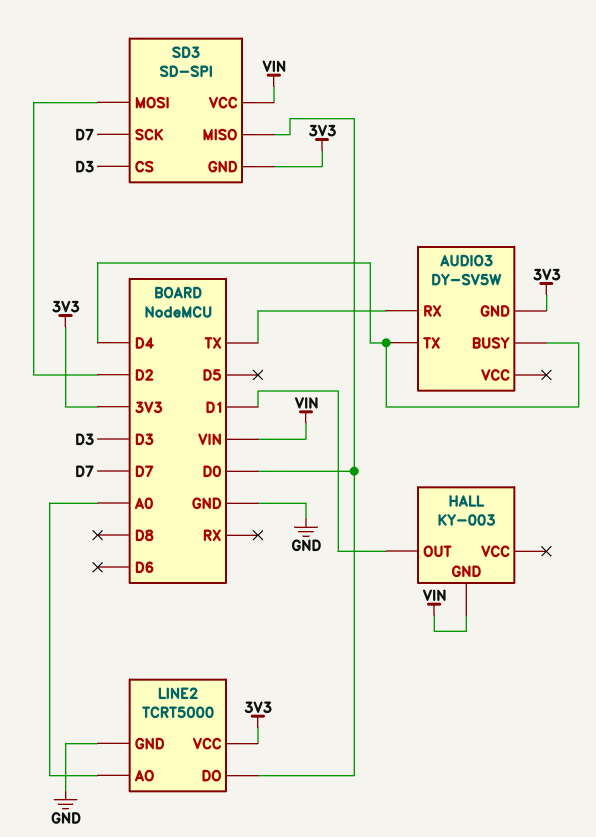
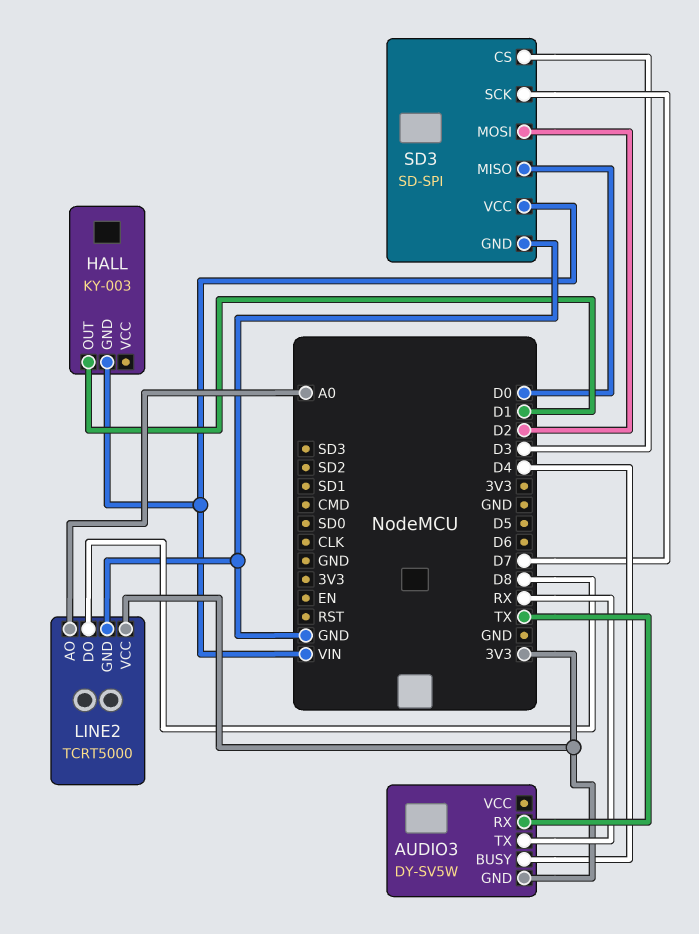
AUDIO3 pin TX: D4 -> RX
LINE2 pin DO: D0 -> D8
SD3 pin GND: 3V3 -> GND

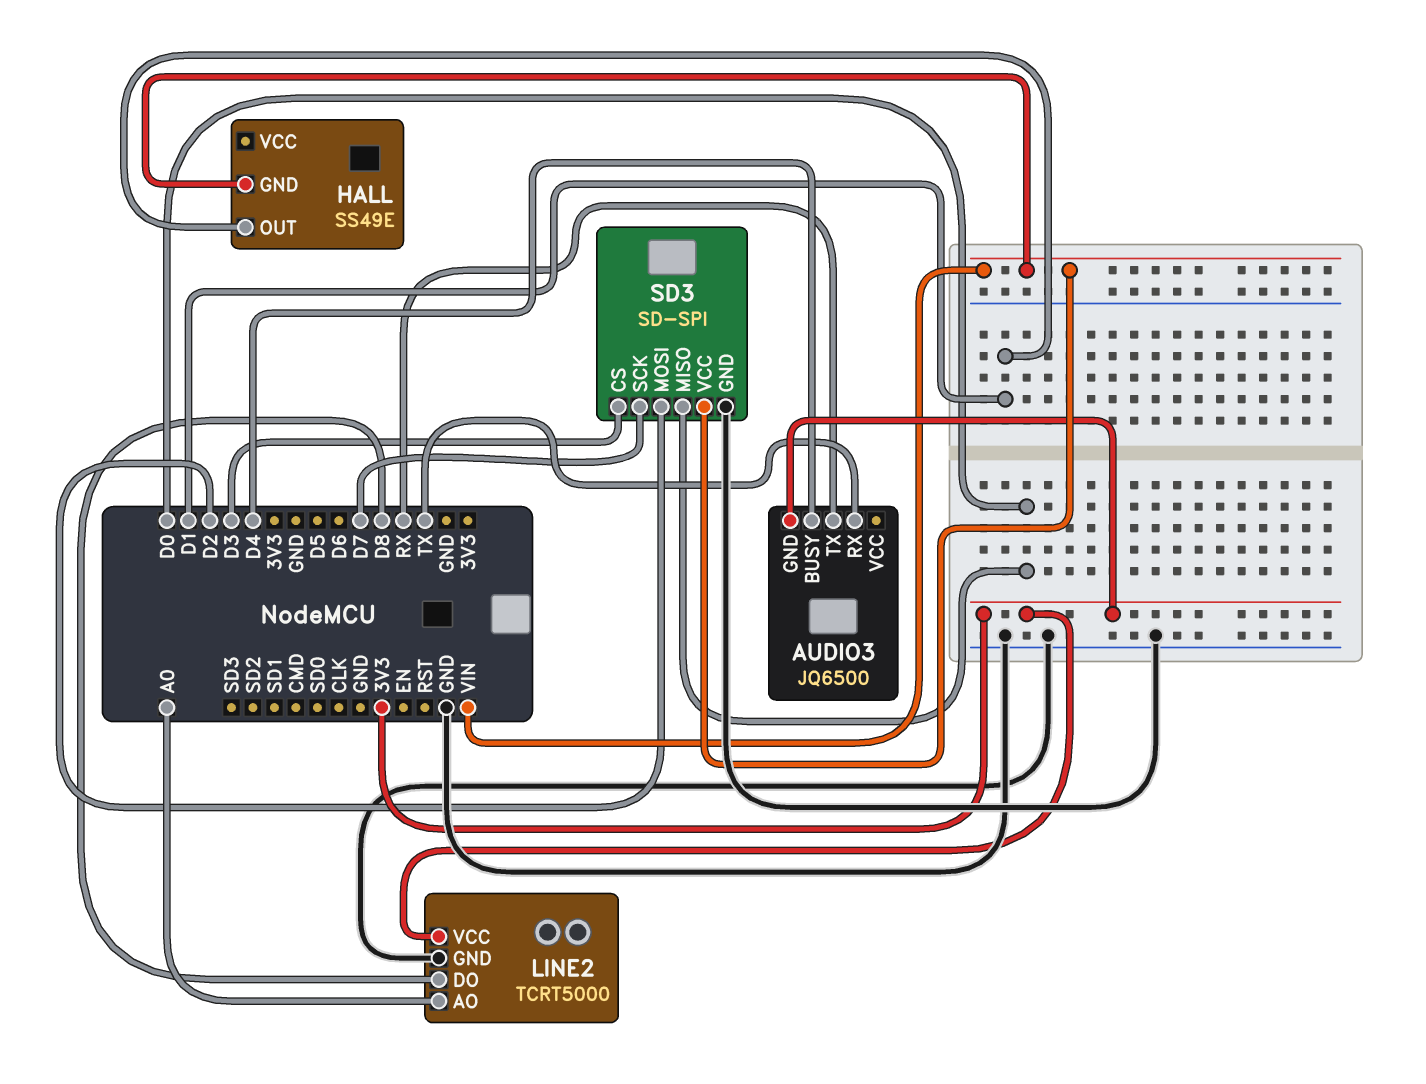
AUDIO3: DY-SV5W -> JQ6500
HALL: KY-003 -> SS49E

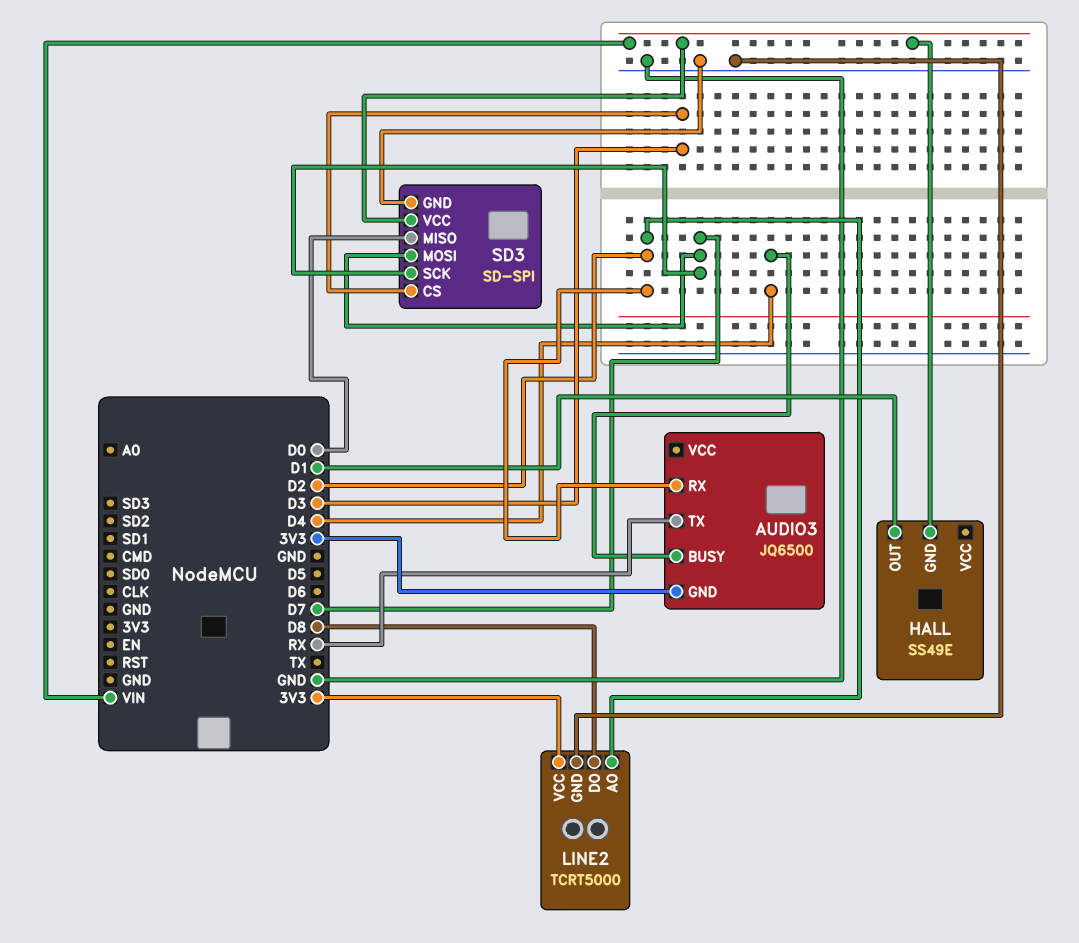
AUDIO3 pin RX: TX -> D2
LINE2 pin AO: A0 -> D2
SD3 pin MOSI: D2 -> D7

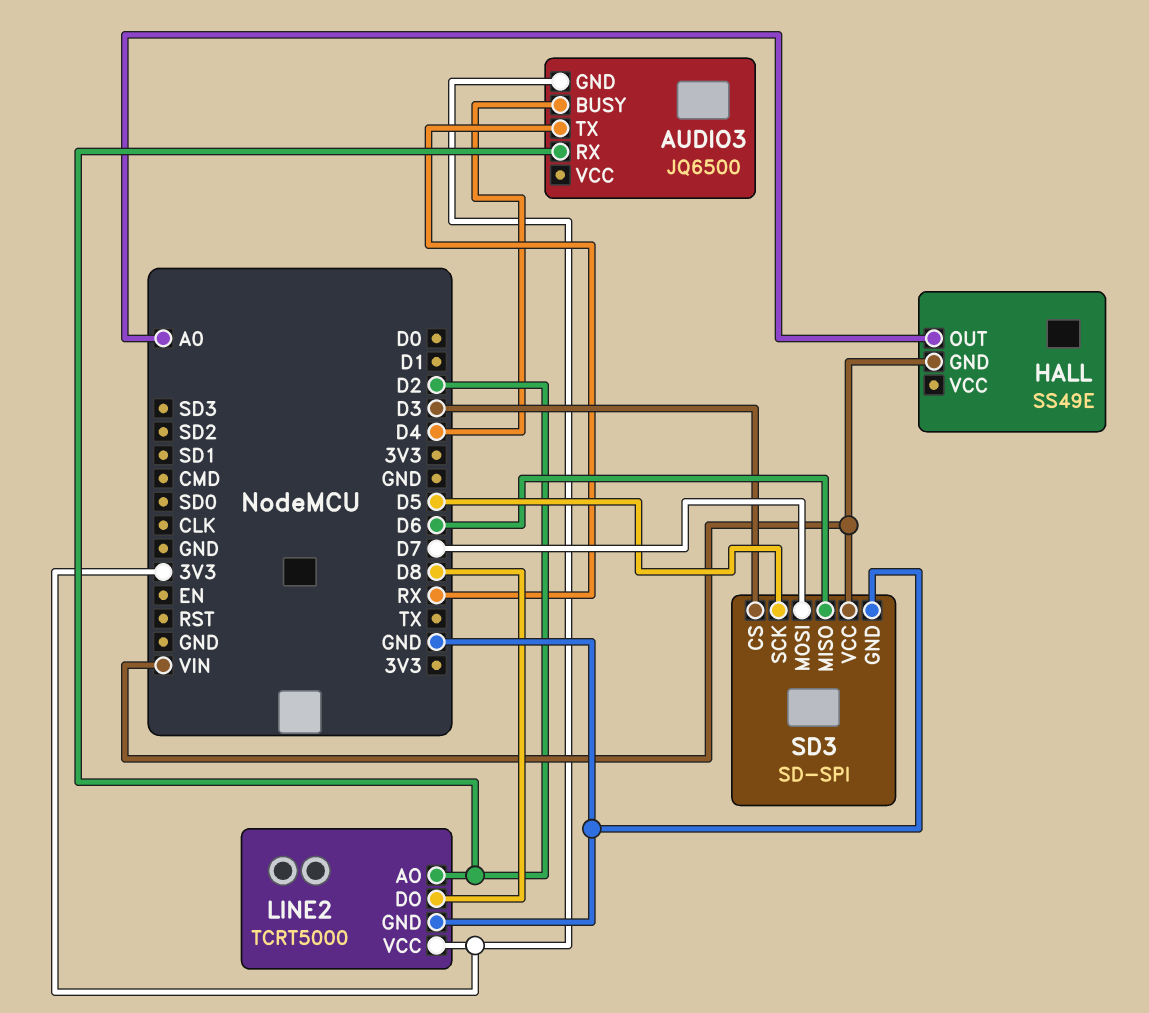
HALL pin OUT: D1 -> A0
SD3 pin MISO: D0 -> D6
SD3 pin SCK: D7 -> D5

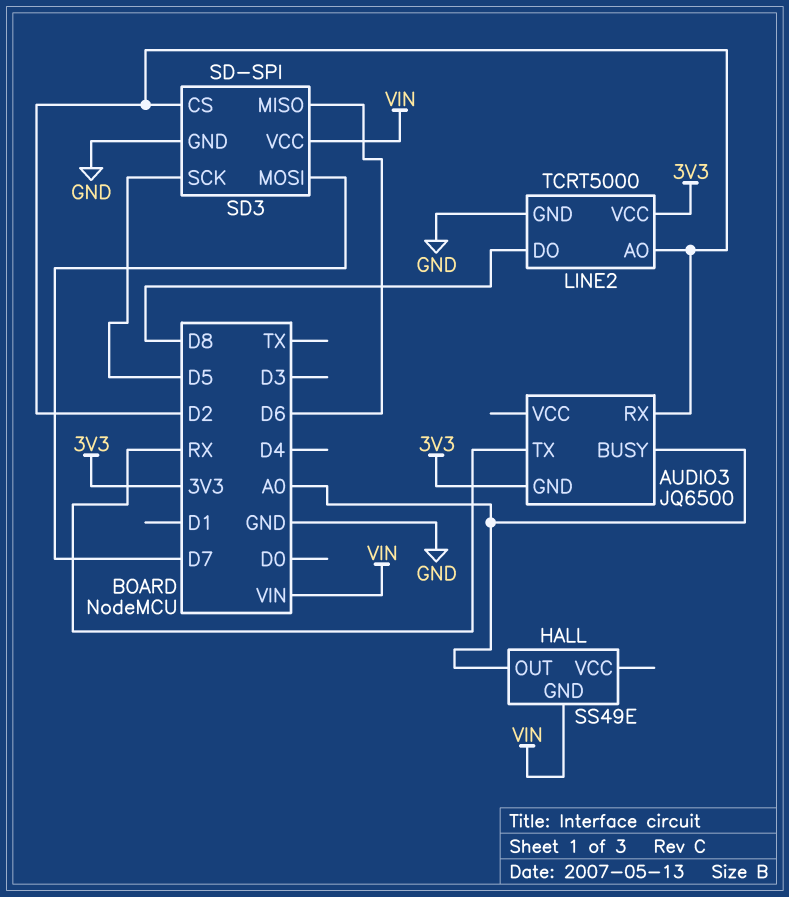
AUDIO3 pin BUSY: D4 -> A0
SD3 pin CS: D3 -> D2

